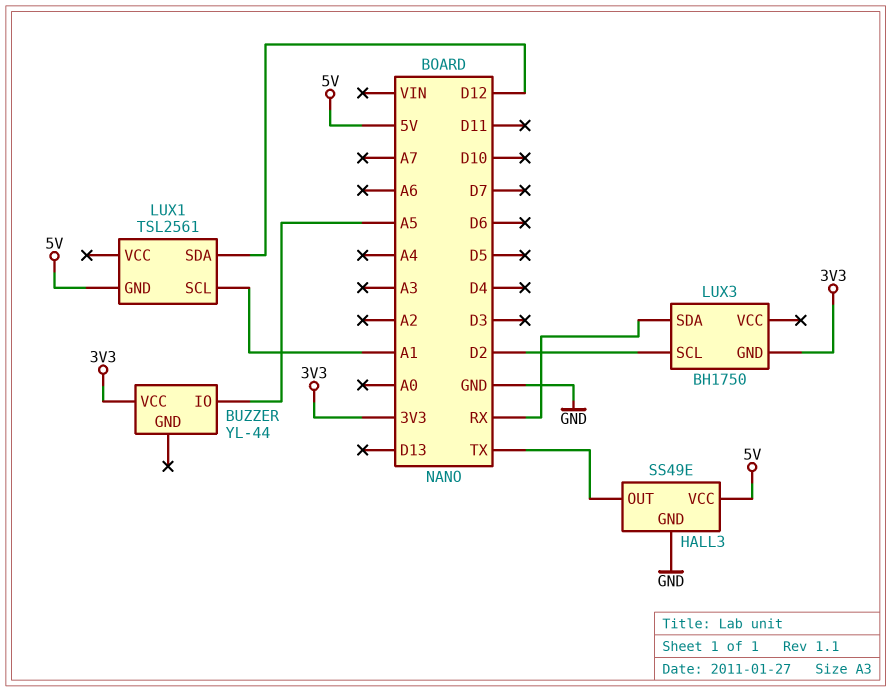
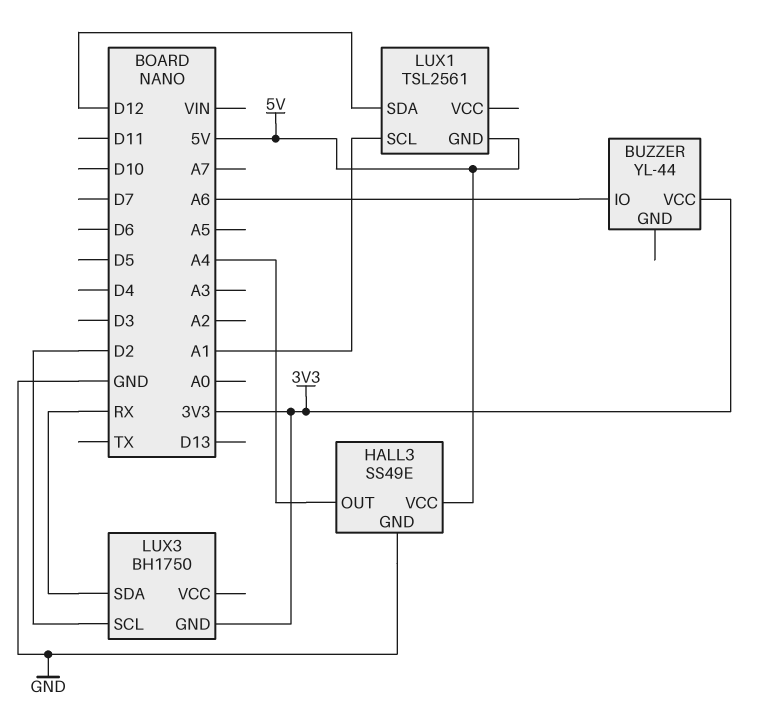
BUZZER pin IO: A5 -> A6
HALL3 pin OUT: TX -> A4

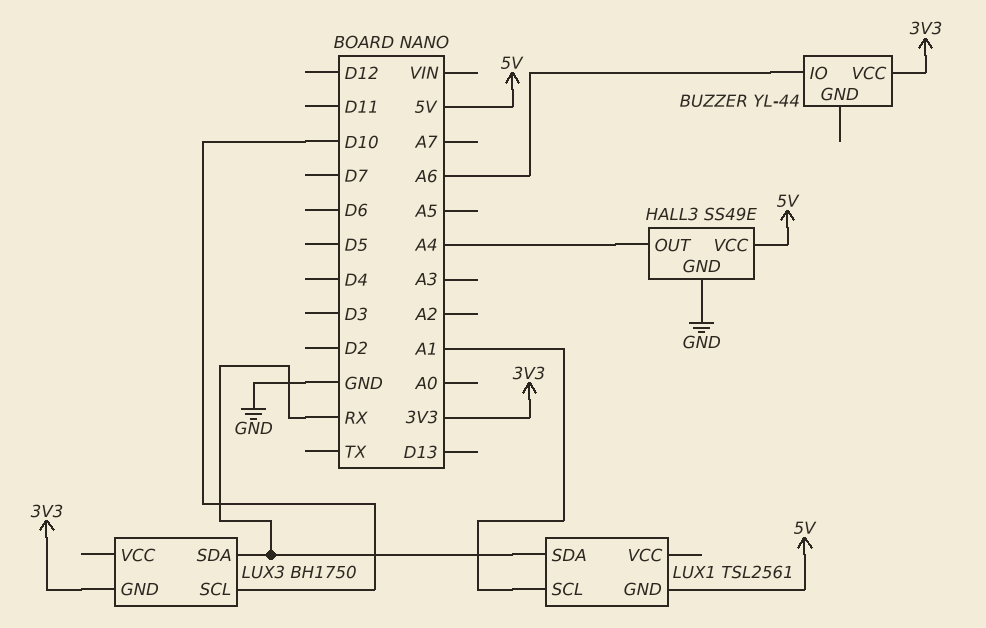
LUX1 pin SDA: D12 -> RX
LUX3 pin SCL: D2 -> D10

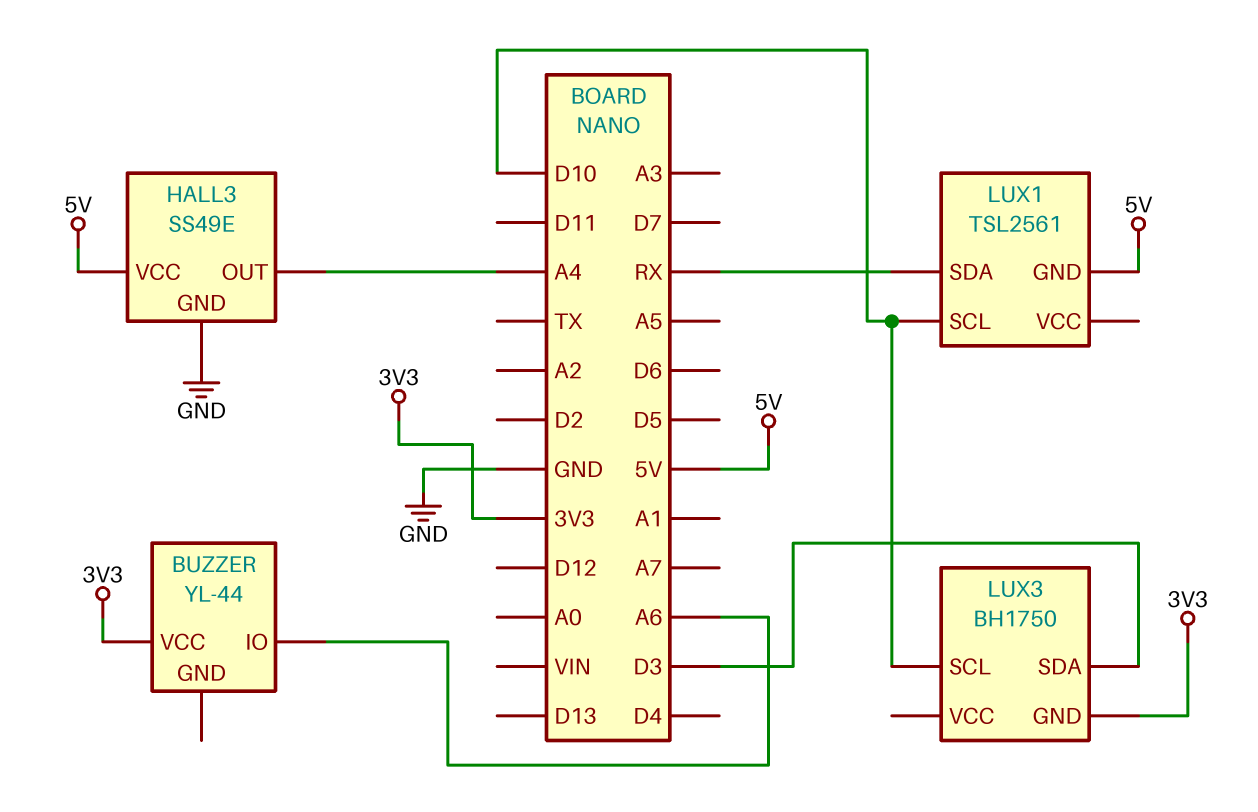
LUX1 pin SCL: A1 -> D10
LUX3 pin SDA: RX -> D3

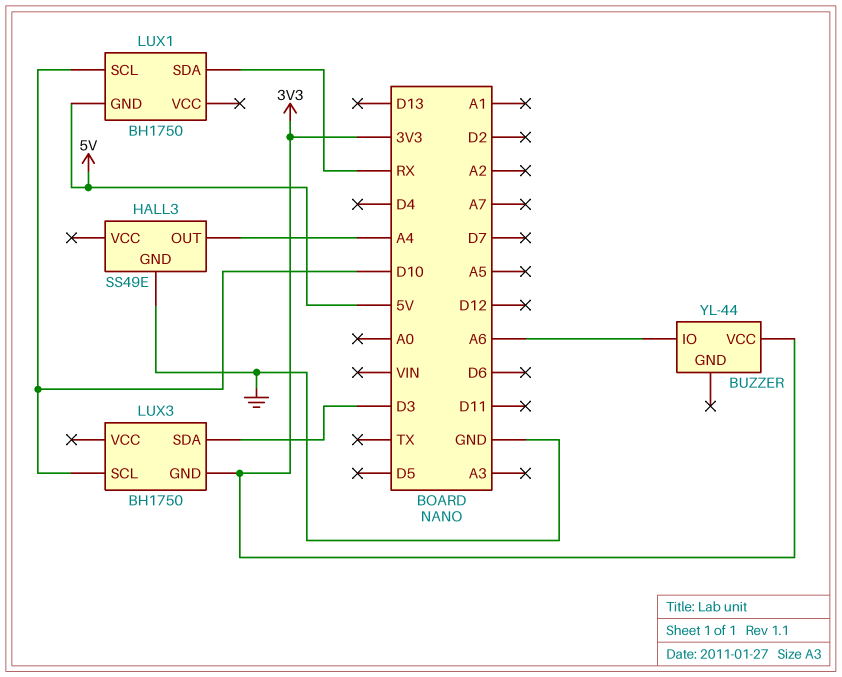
HALL3 pin VCC: 5V -> none
LUX1: TSL2561 -> BH1750

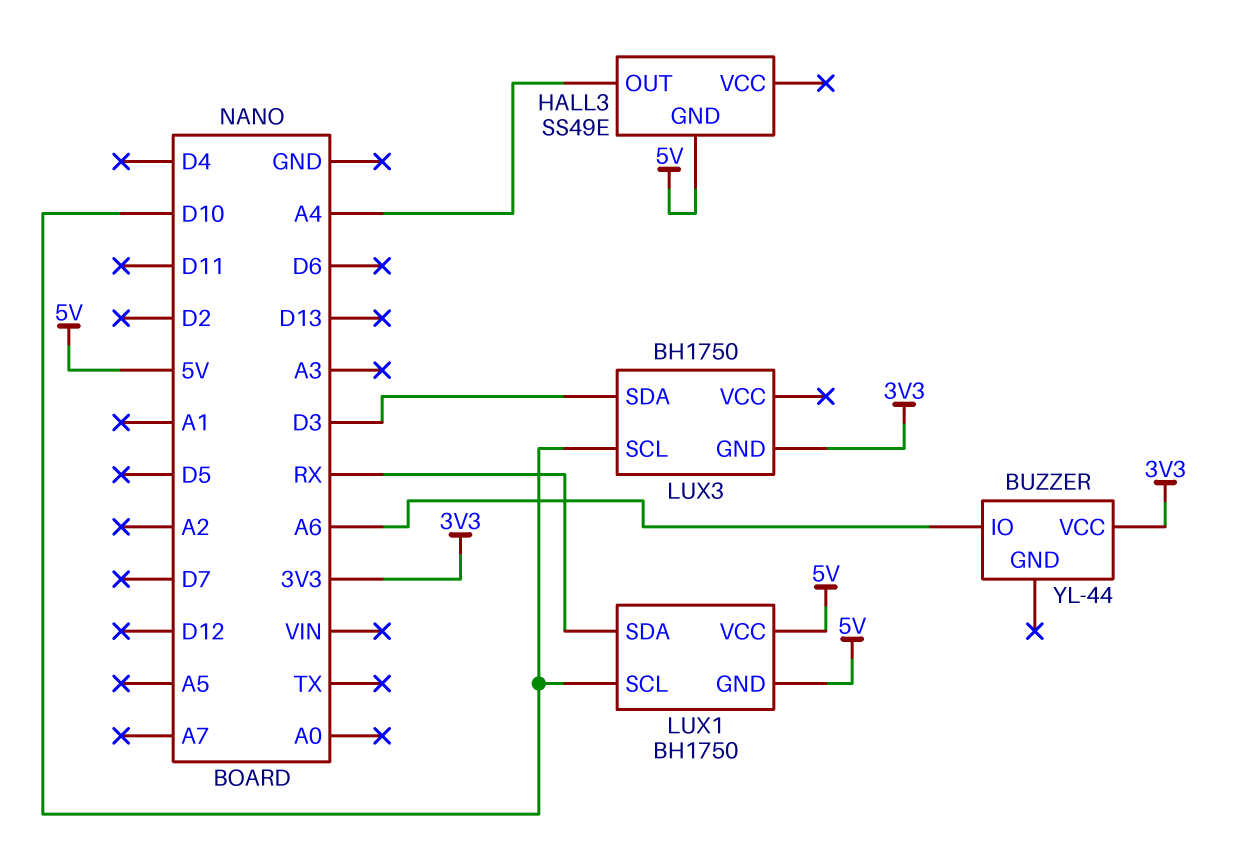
HALL3 pin GND: GND -> 5V
LUX1 pin VCC: none -> 5V

